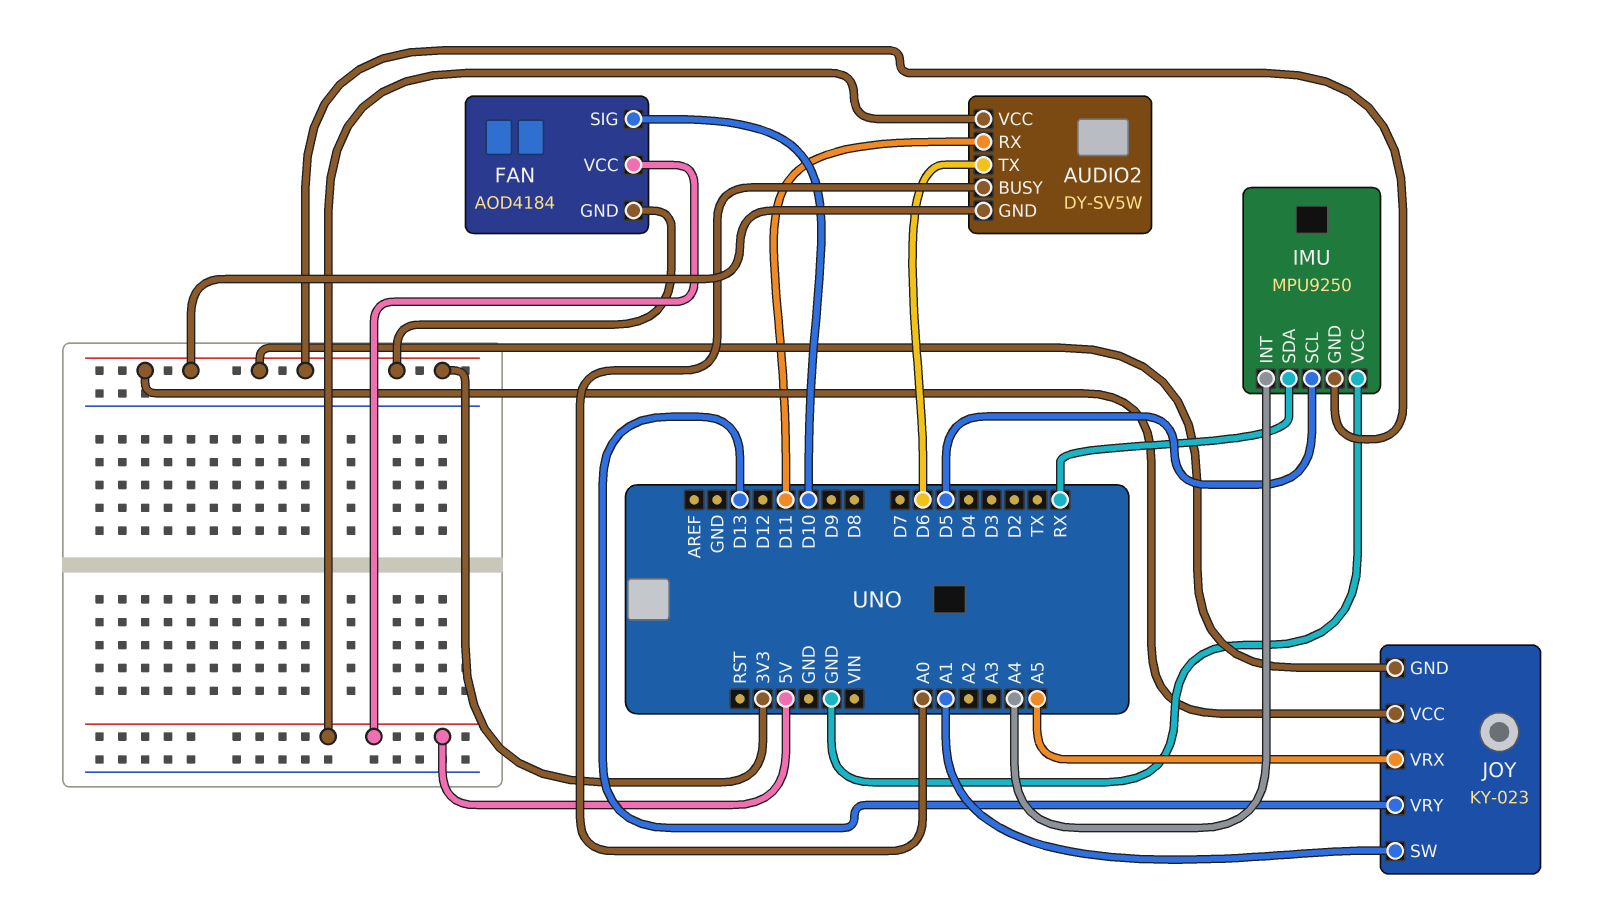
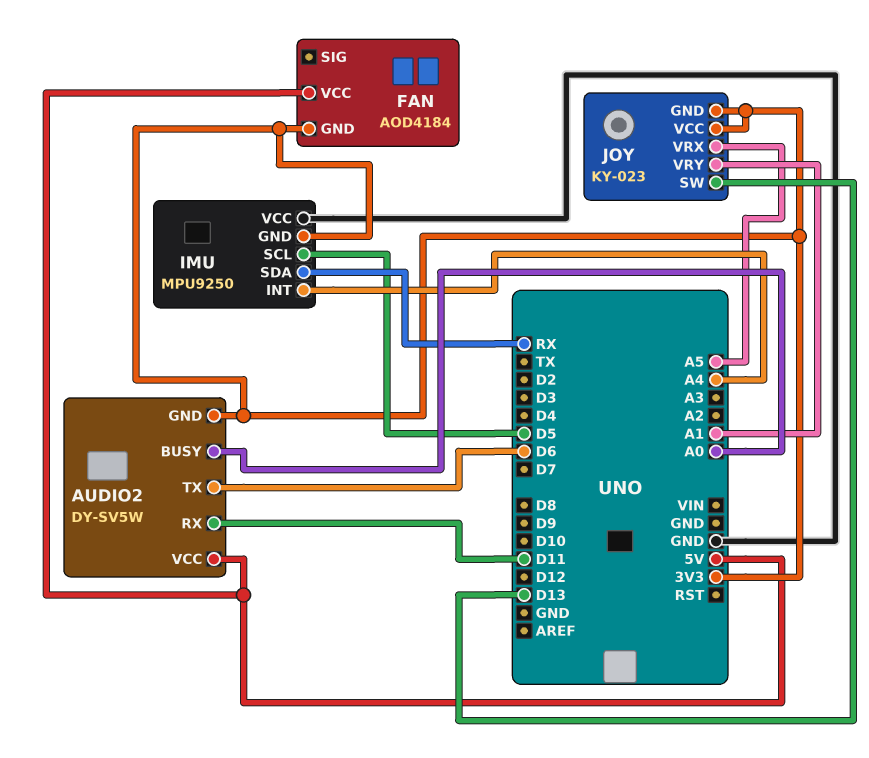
FAN pin SIG: D10 -> none
JOY pin SW: A1 -> D13
JOY pin VRY: D13 -> A1

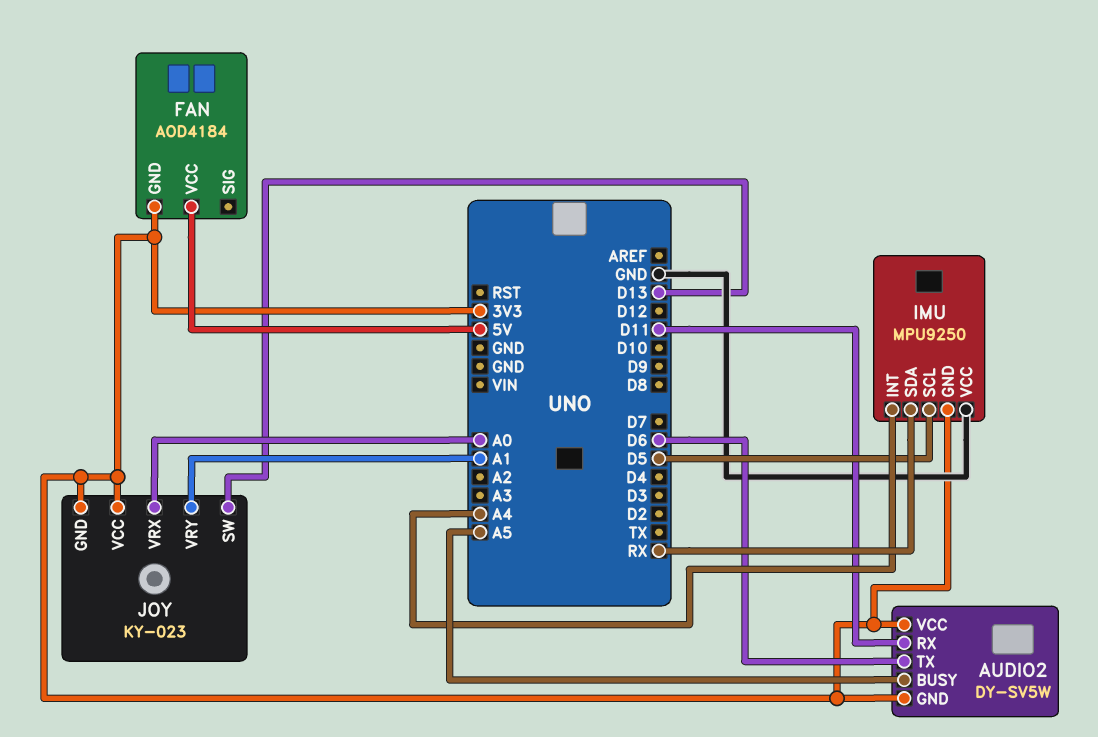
AUDIO2 pin BUSY: A0 -> A5
AUDIO2 pin VCC: 5V -> 3V3
JOY pin VRX: A5 -> A0

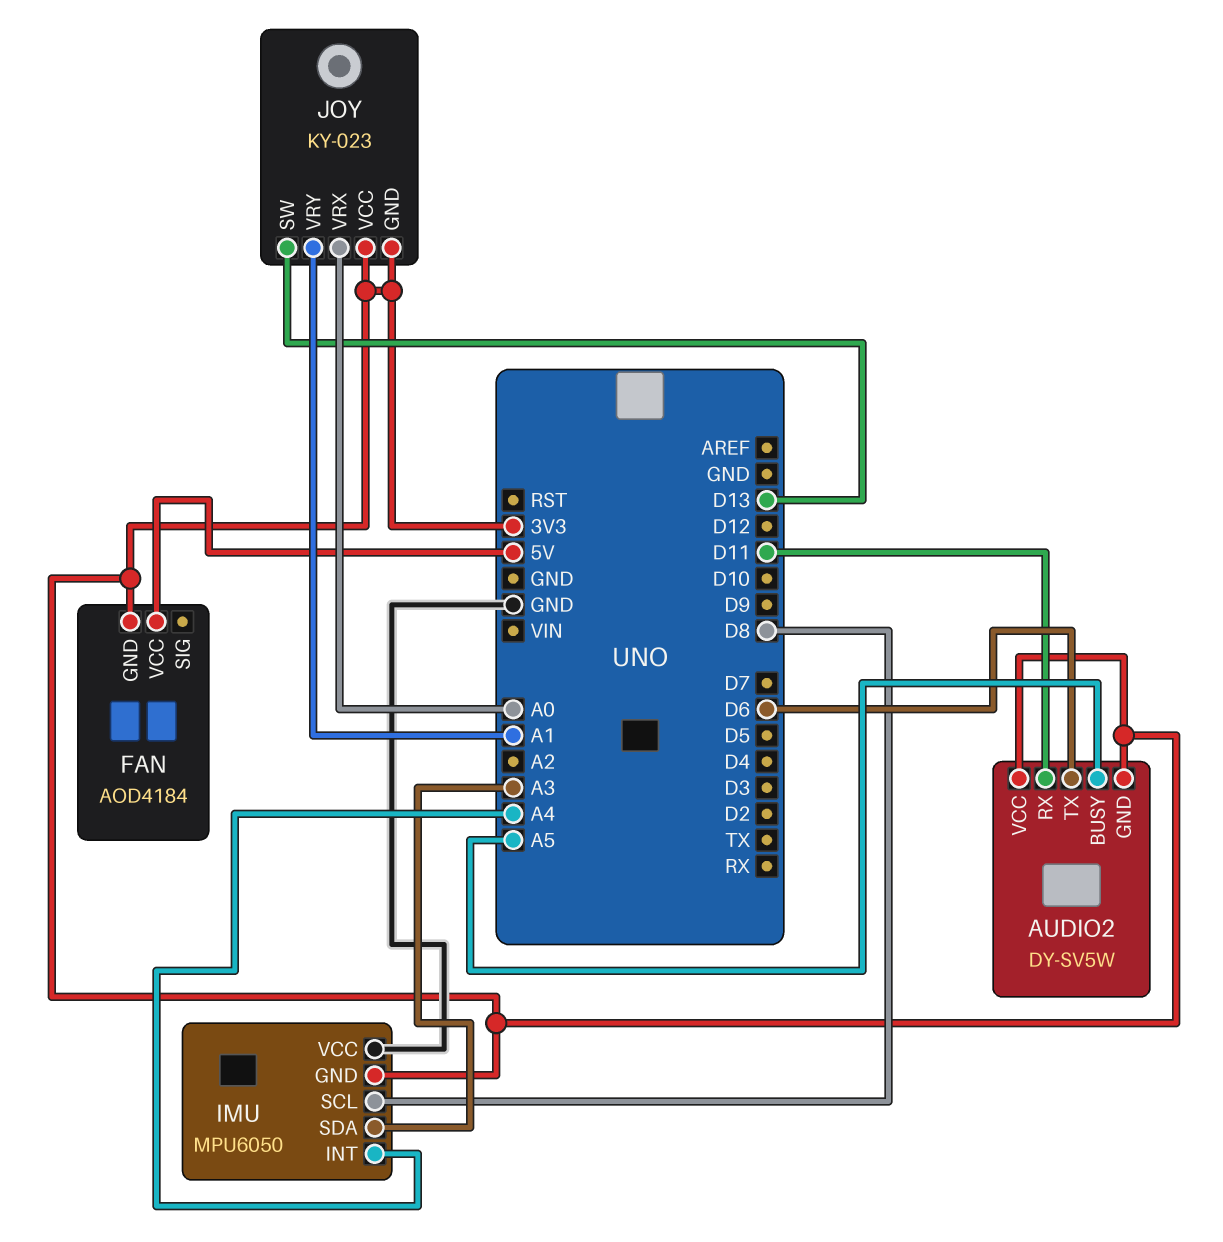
IMU: MPU9250 -> MPU6050
IMU pin SCL: D5 -> D8
IMU pin SDA: RX -> A3

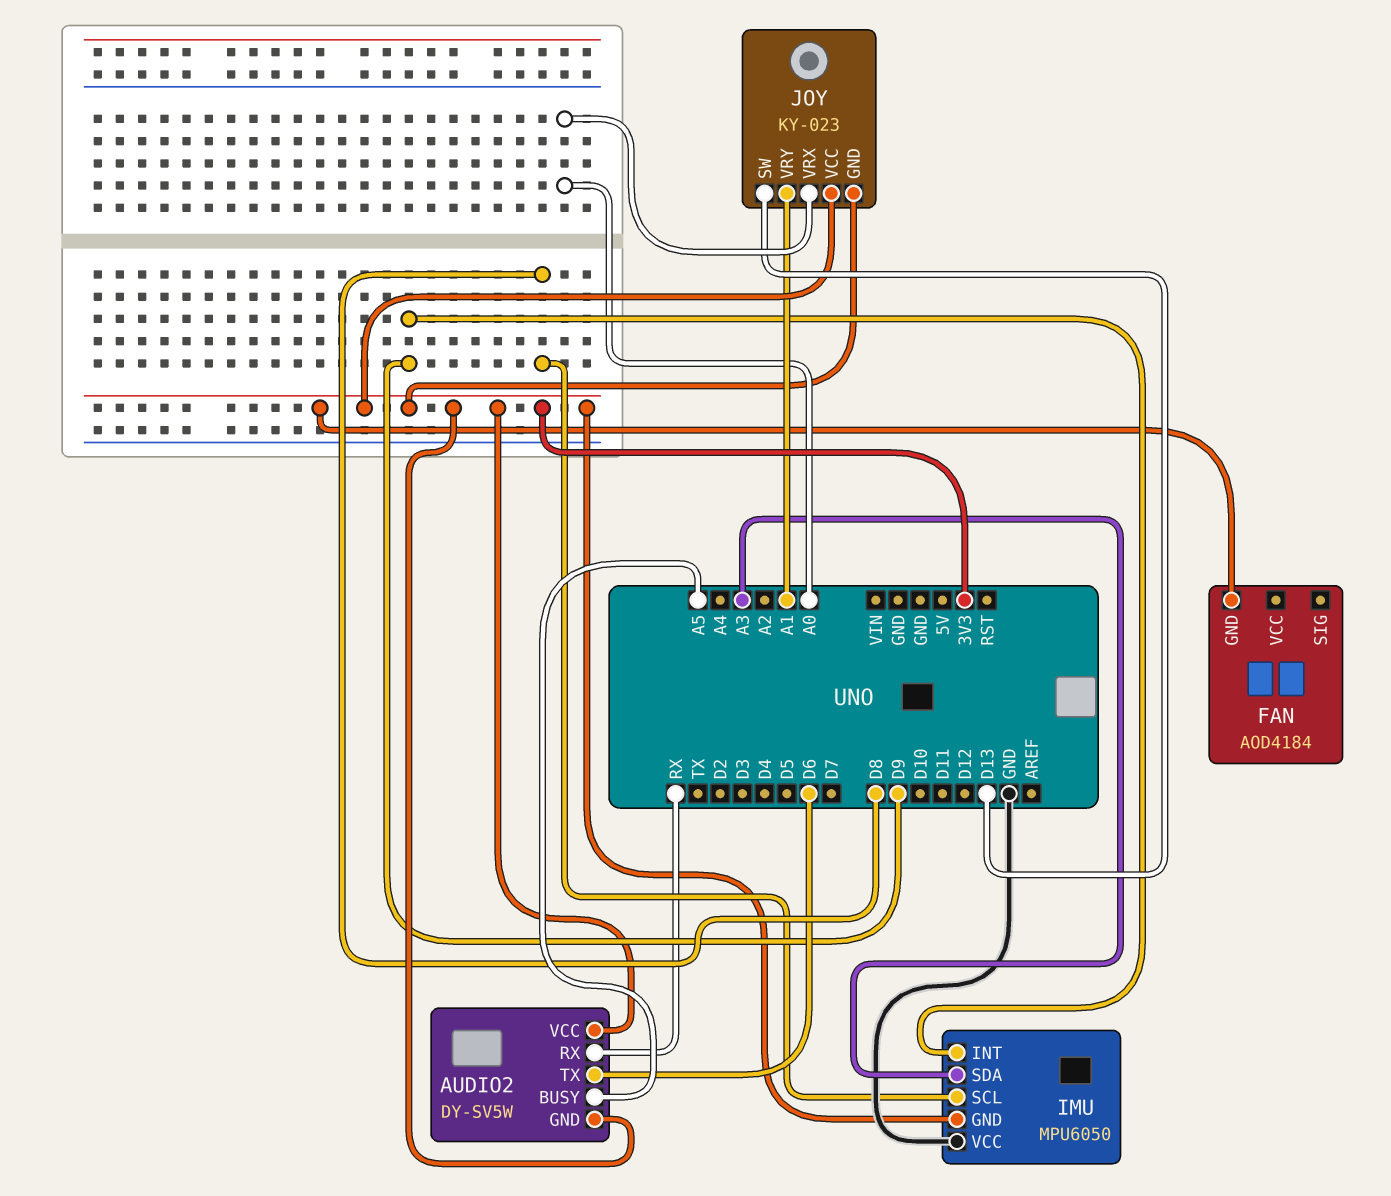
AUDIO2 pin RX: D11 -> RX
FAN pin VCC: 5V -> none
IMU pin INT: A4 -> D9

